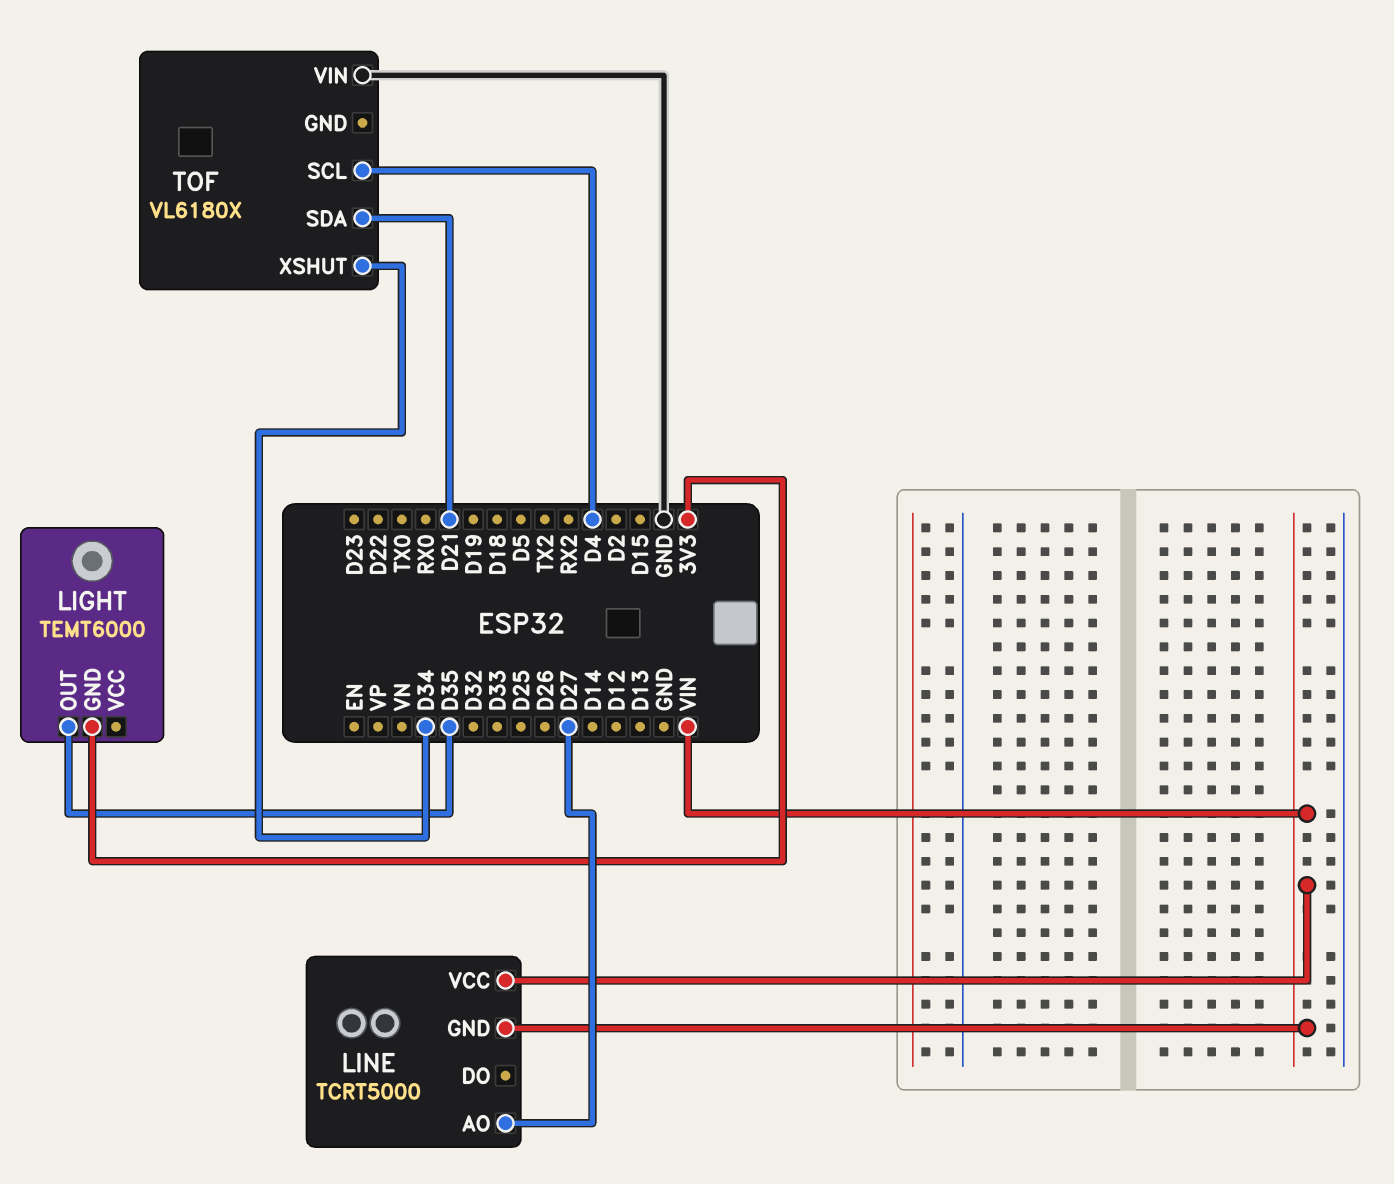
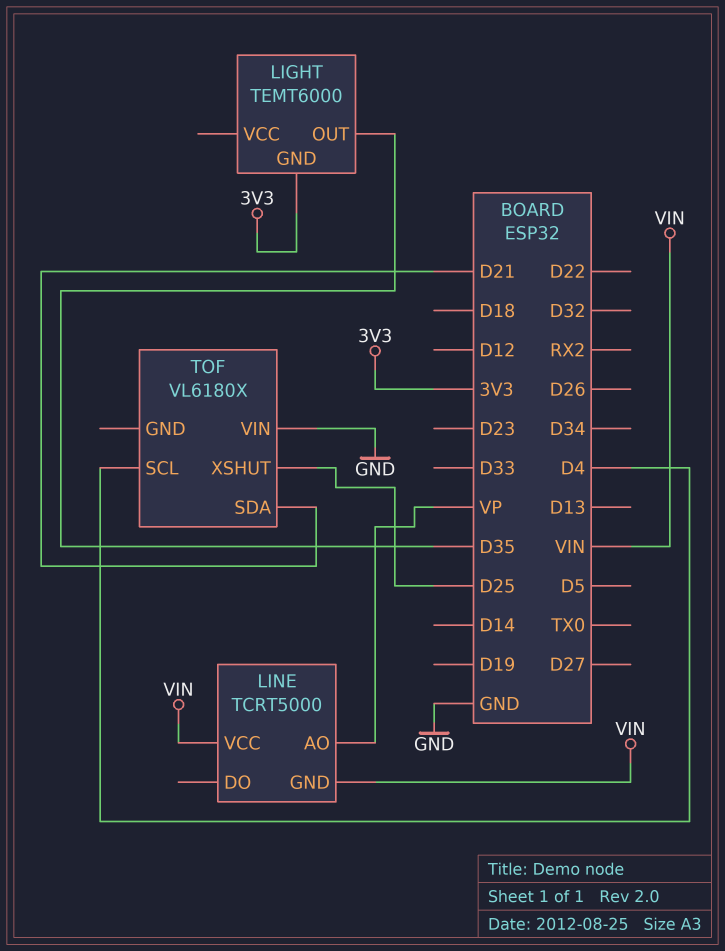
LINE pin AO: D27 -> VP
TOF pin XSHUT: D34 -> D25

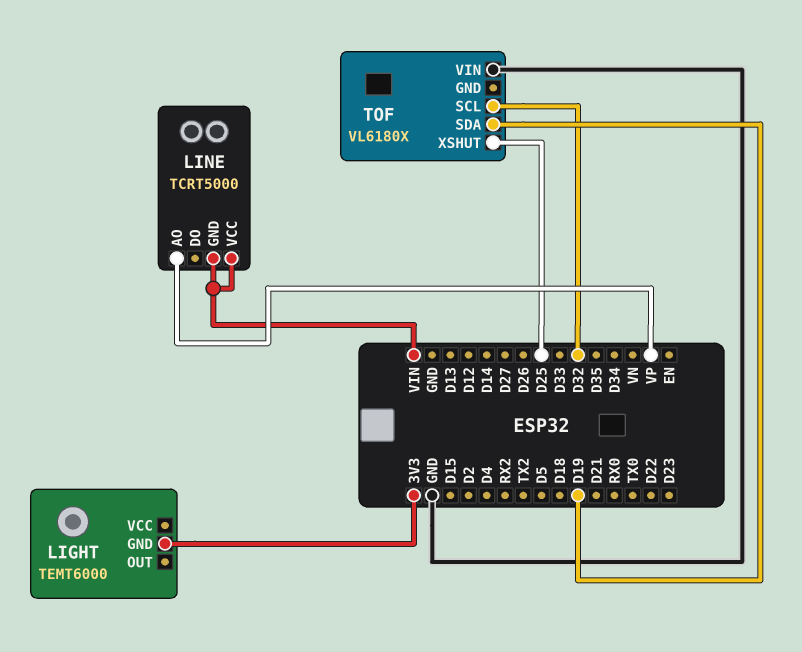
LIGHT pin OUT: D35 -> none
TOF pin SCL: D4 -> D32
TOF pin SDA: D21 -> D19

